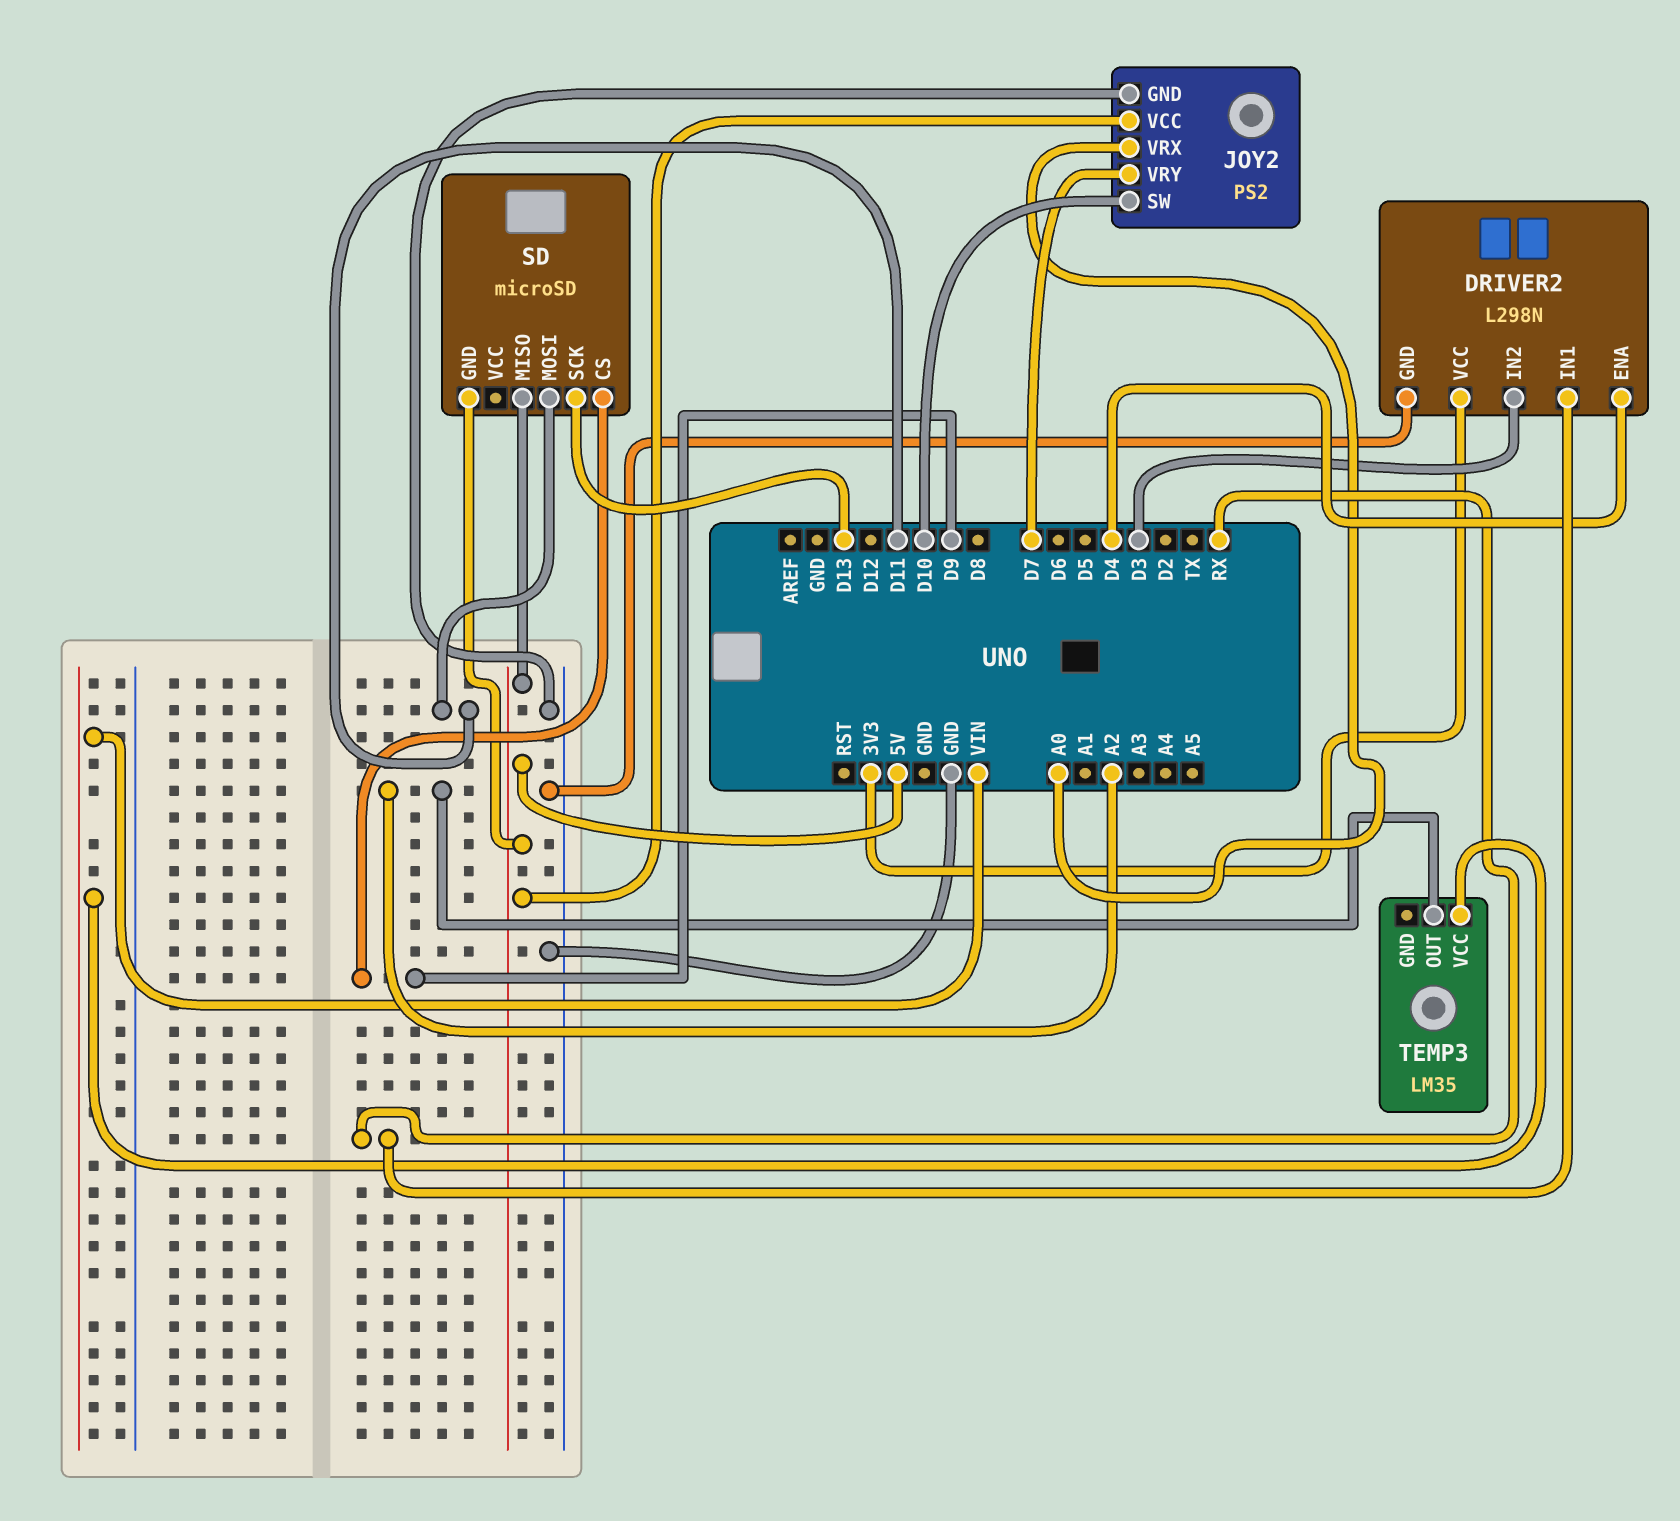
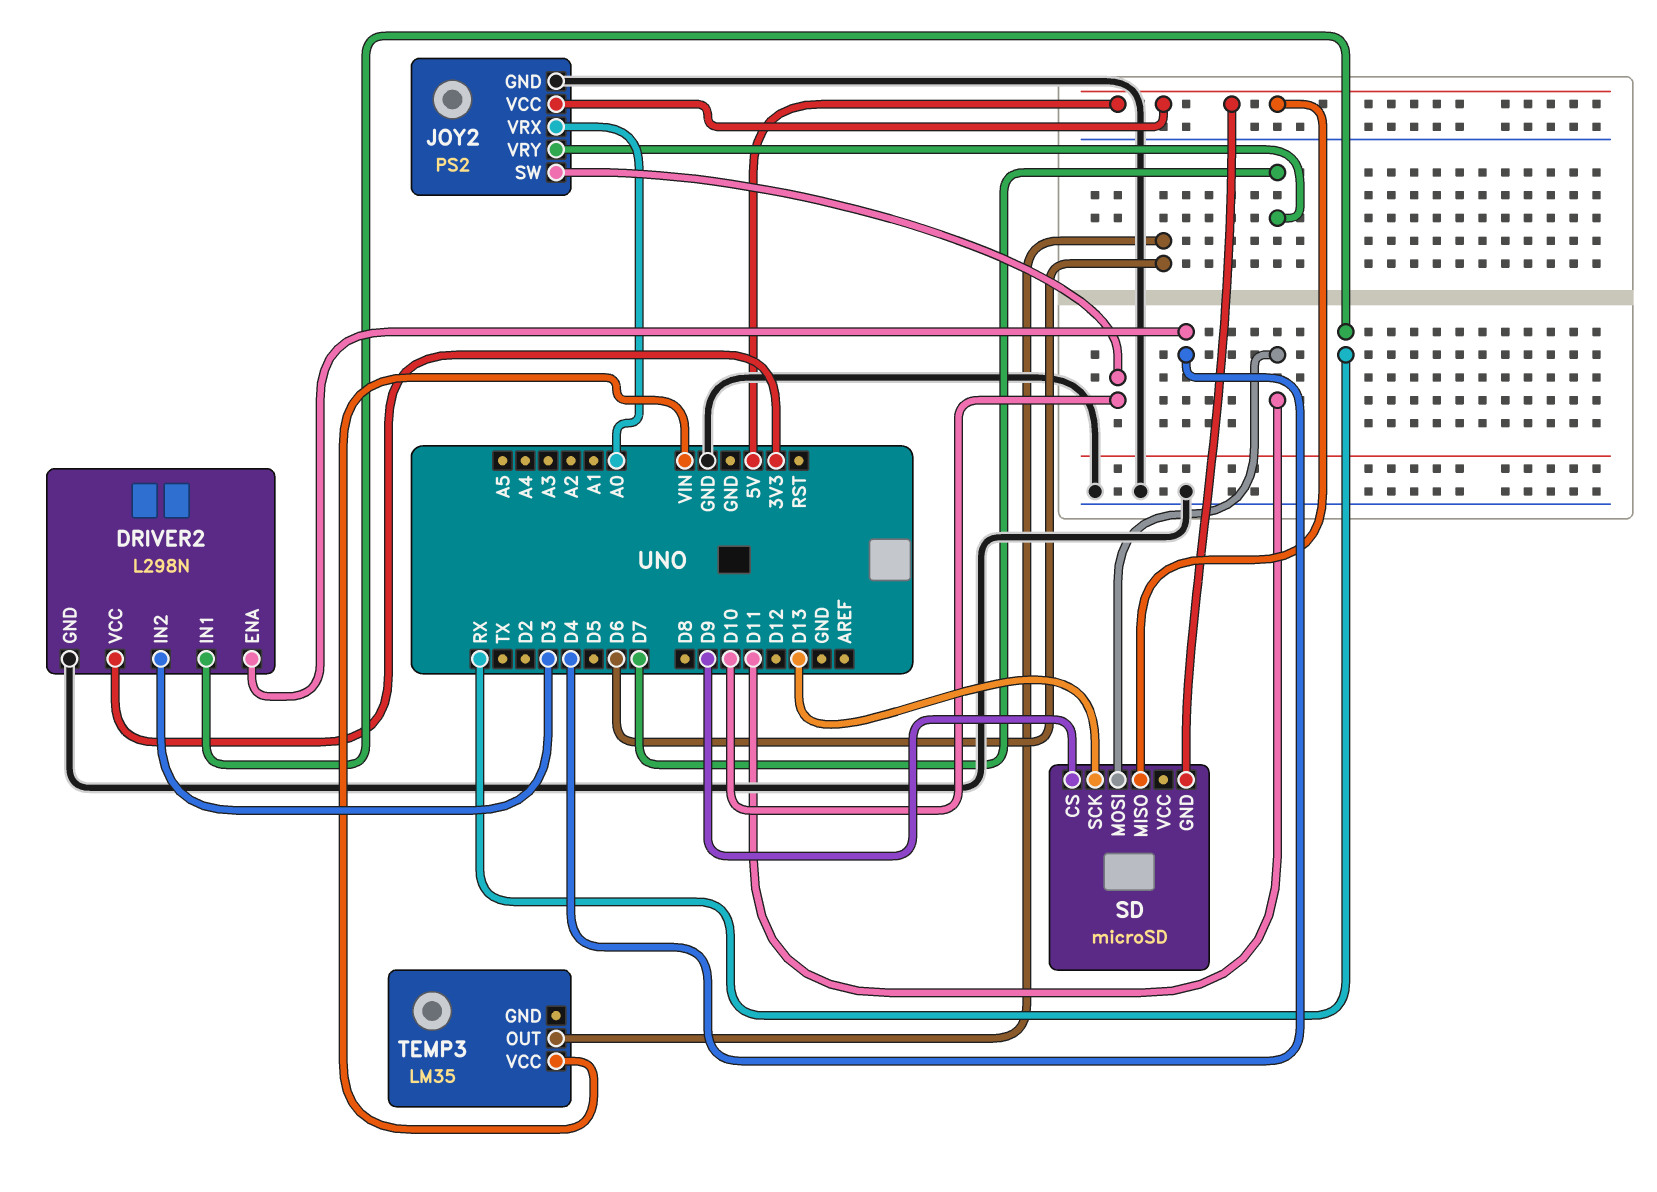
TEMP3 pin OUT: A2 -> D6

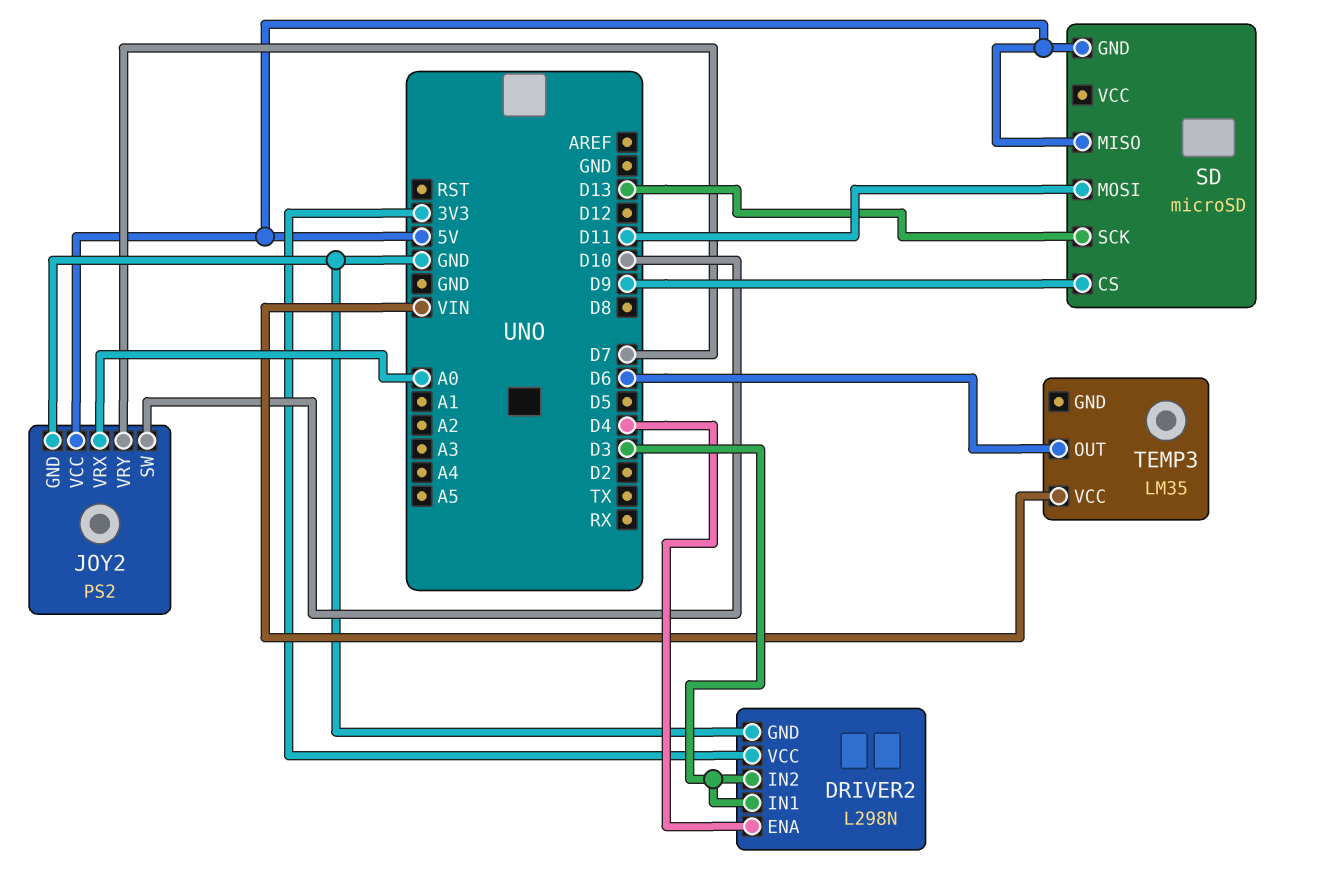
DRIVER2 pin IN1: RX -> D3

